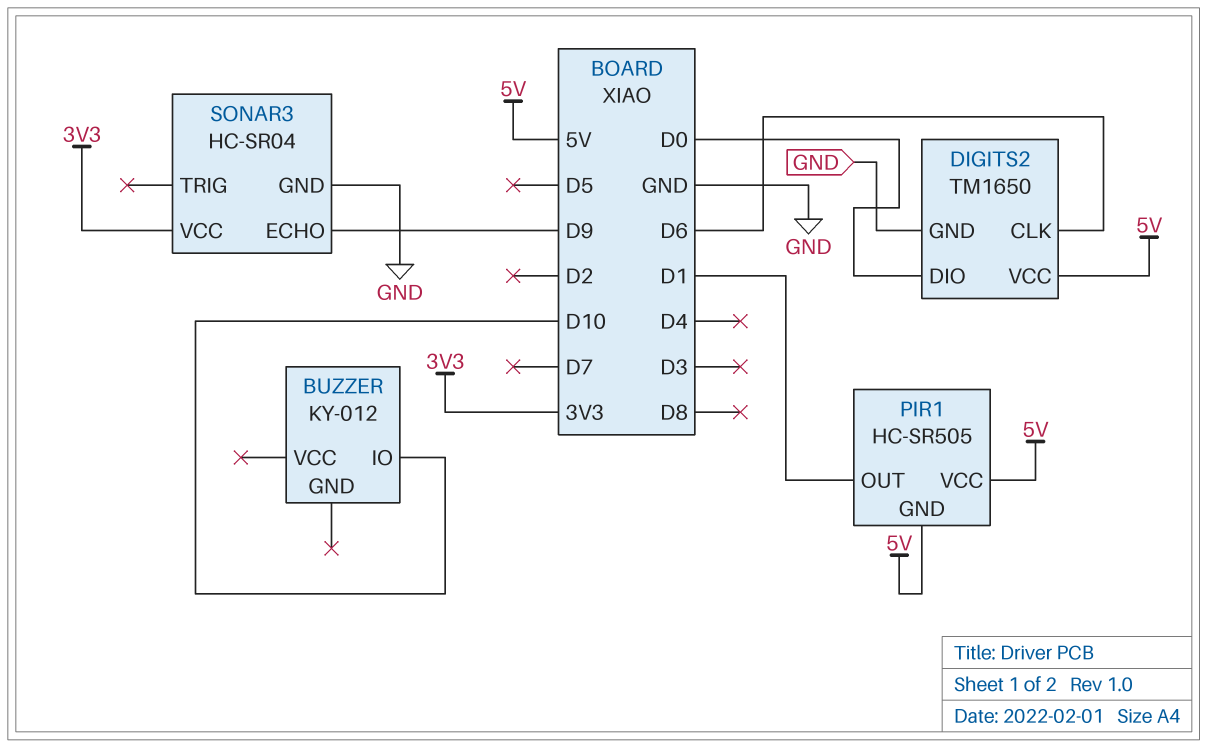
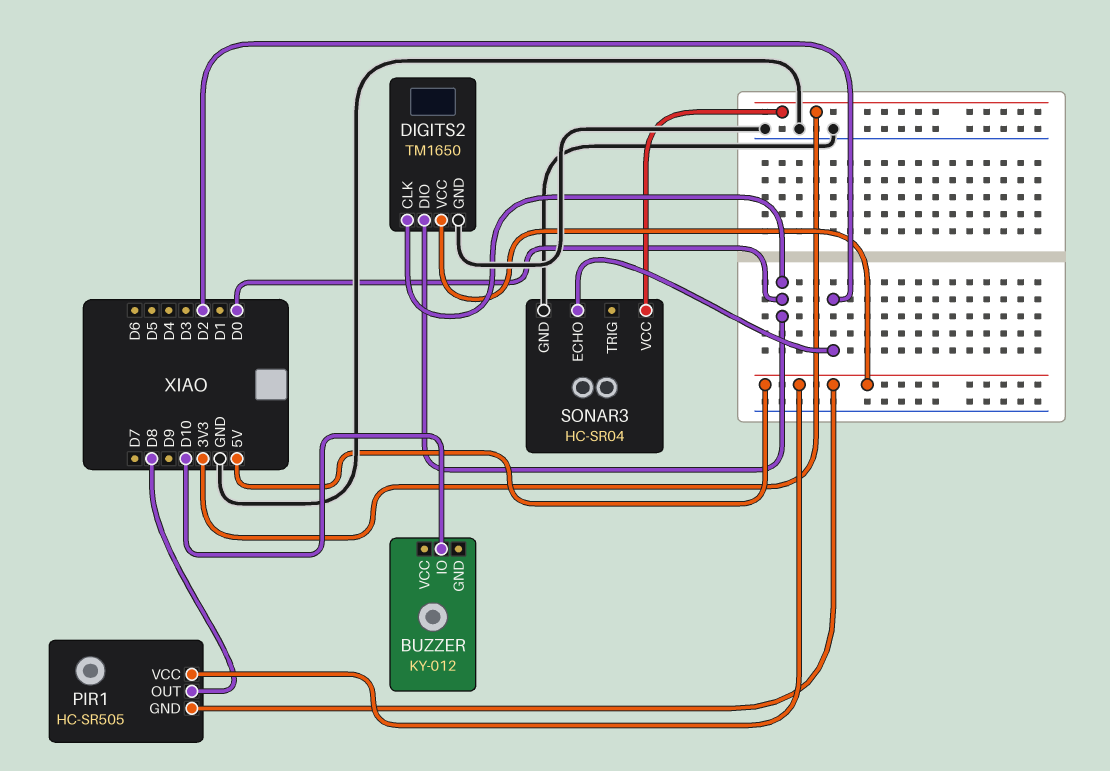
DIGITS2 pin CLK: D6 -> D0
PIR1 pin OUT: D1 -> D8
SONAR3 pin ECHO: D9 -> D2

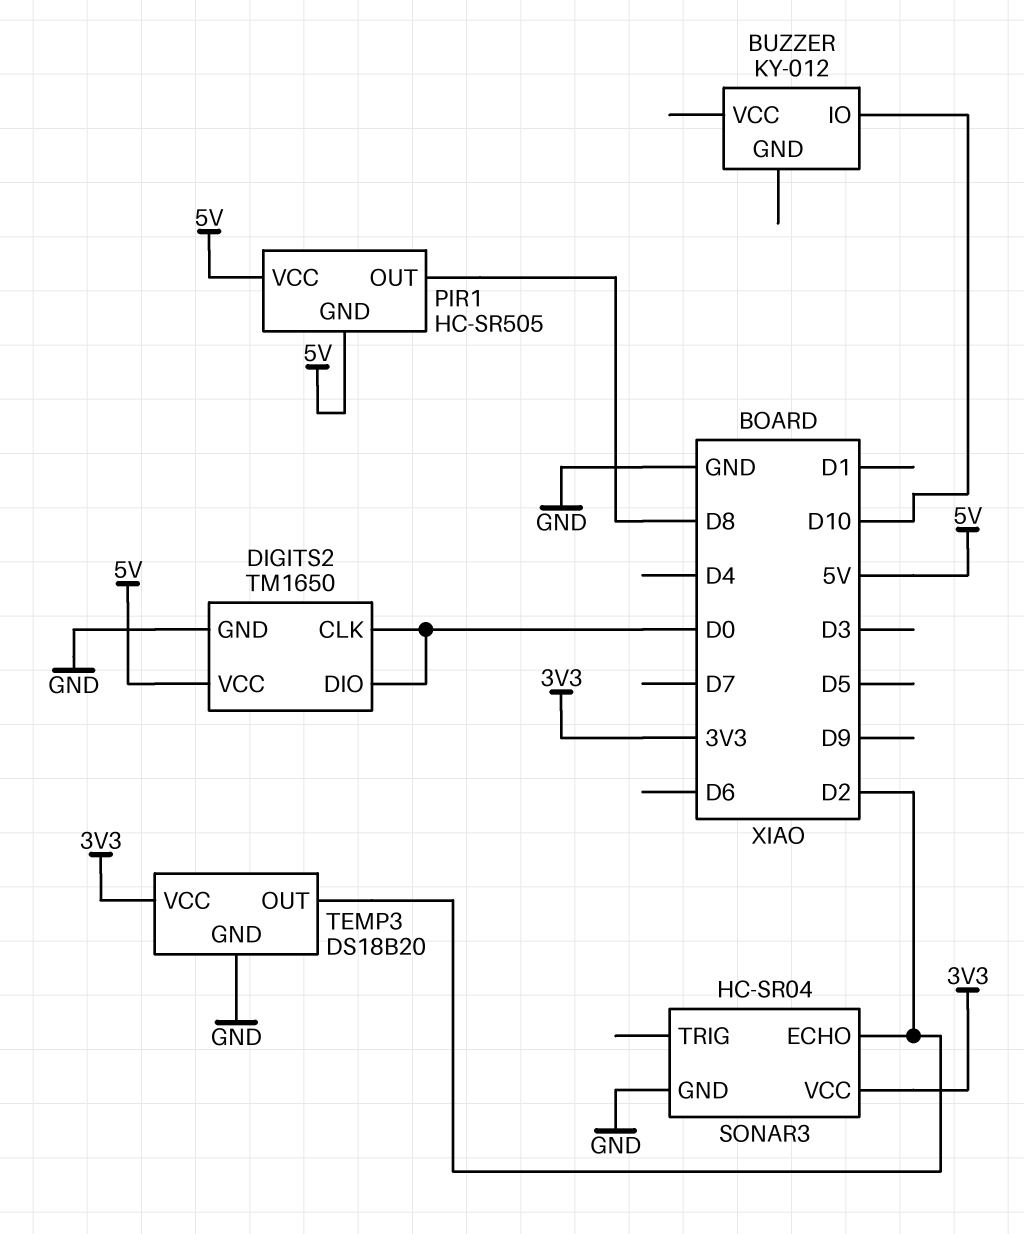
TEMP3: none -> DS18B20
TEMP3 pin GND: none -> GND
TEMP3 pin OUT: none -> D2
TEMP3 pin VCC: none -> 3V3

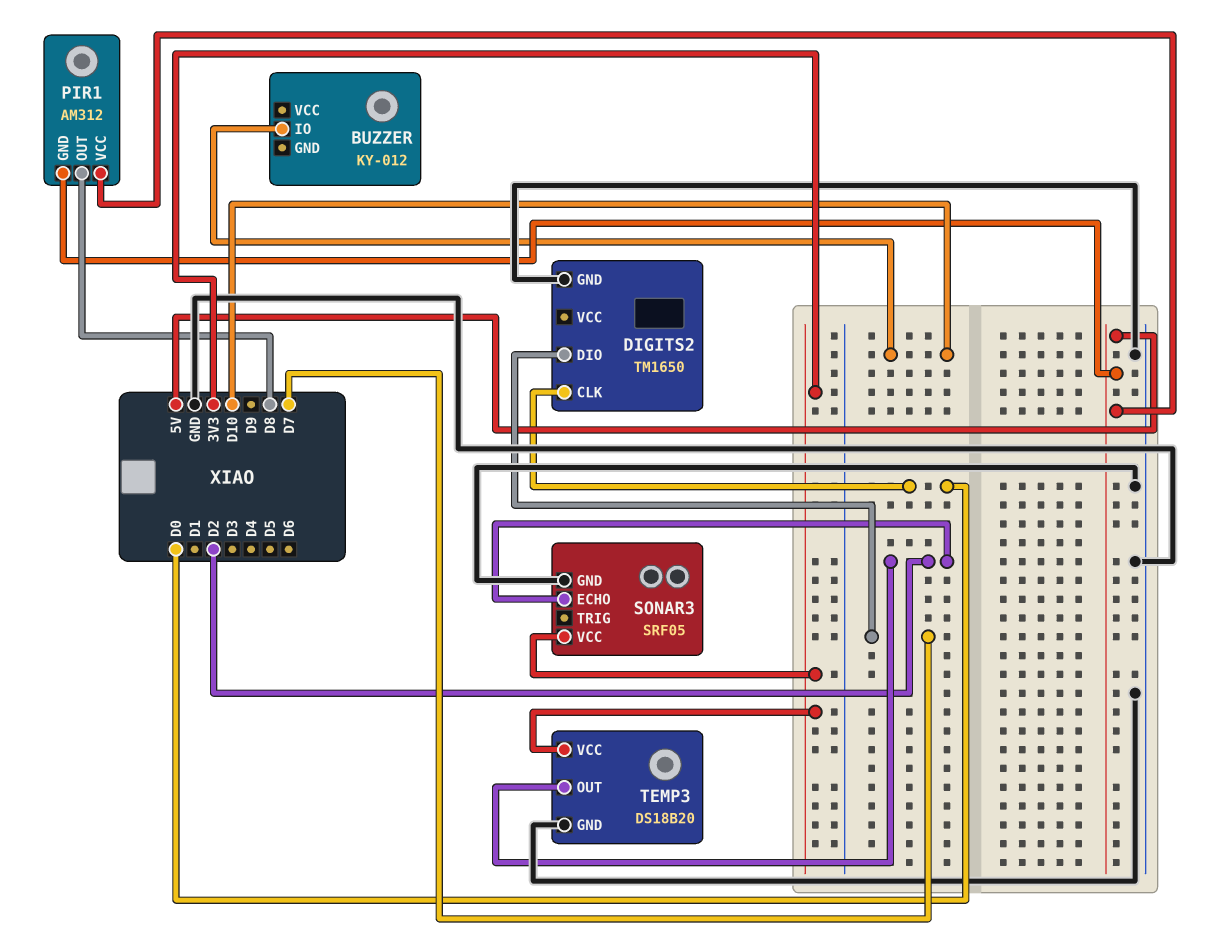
DIGITS2 pin DIO: D0 -> D7
DIGITS2 pin VCC: 5V -> none
PIR1: HC-SR505 -> AM312
SONAR3: HC-SR04 -> SRF05

